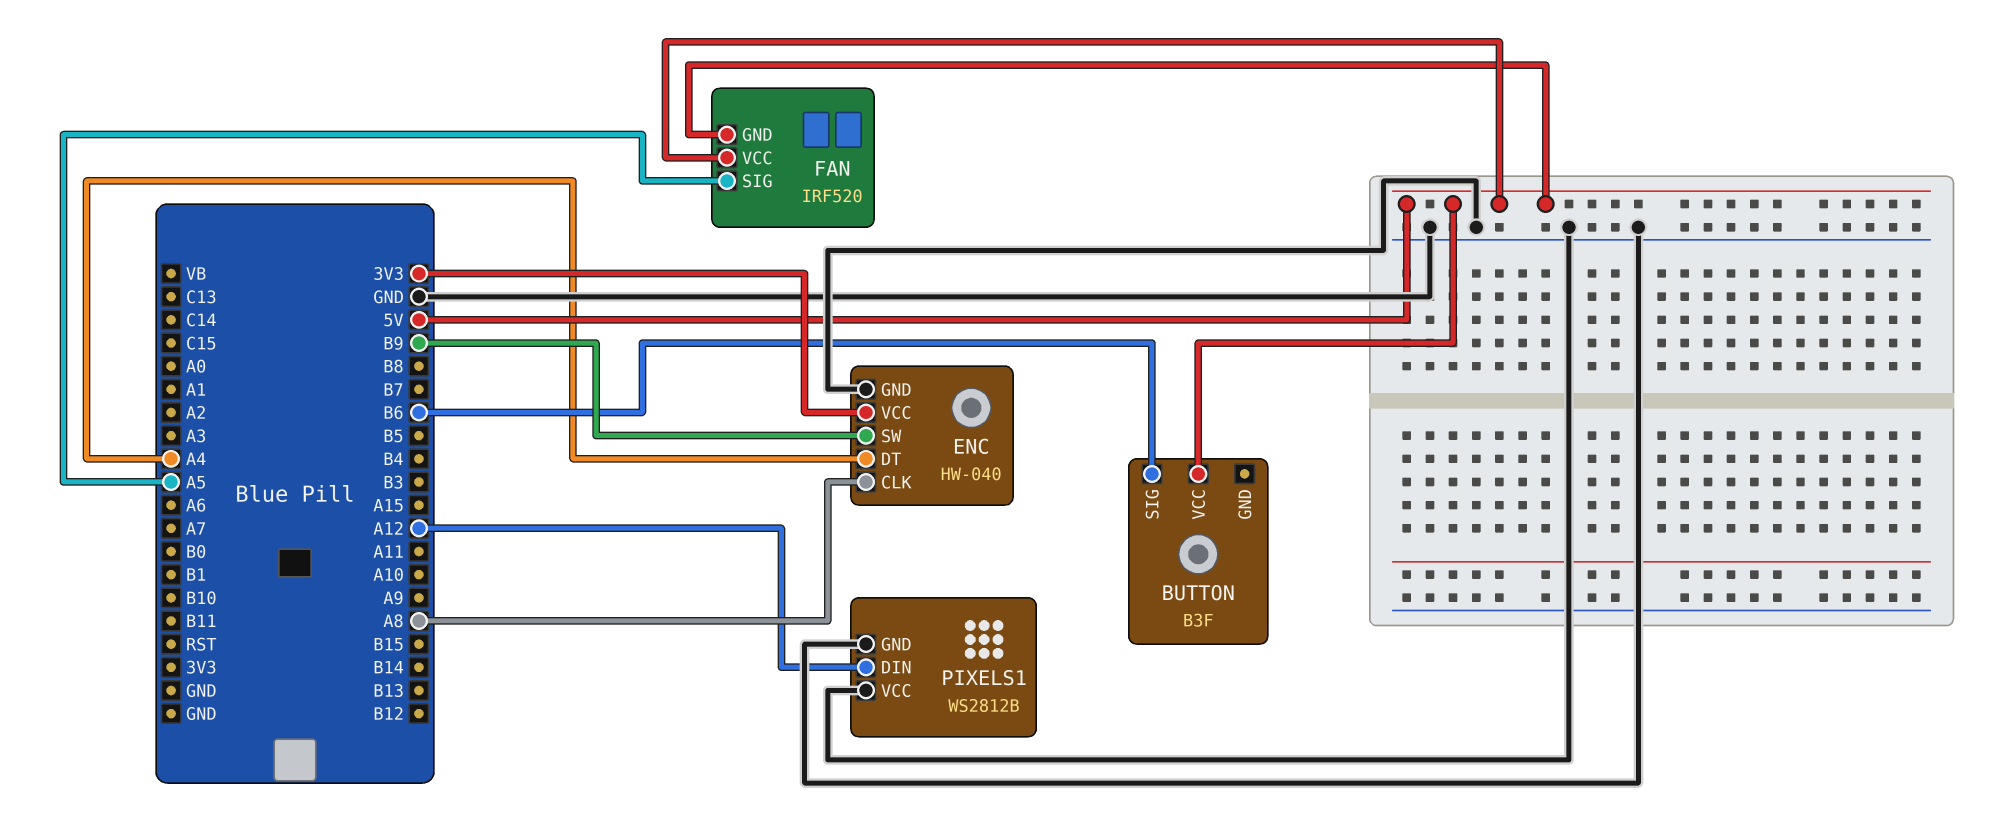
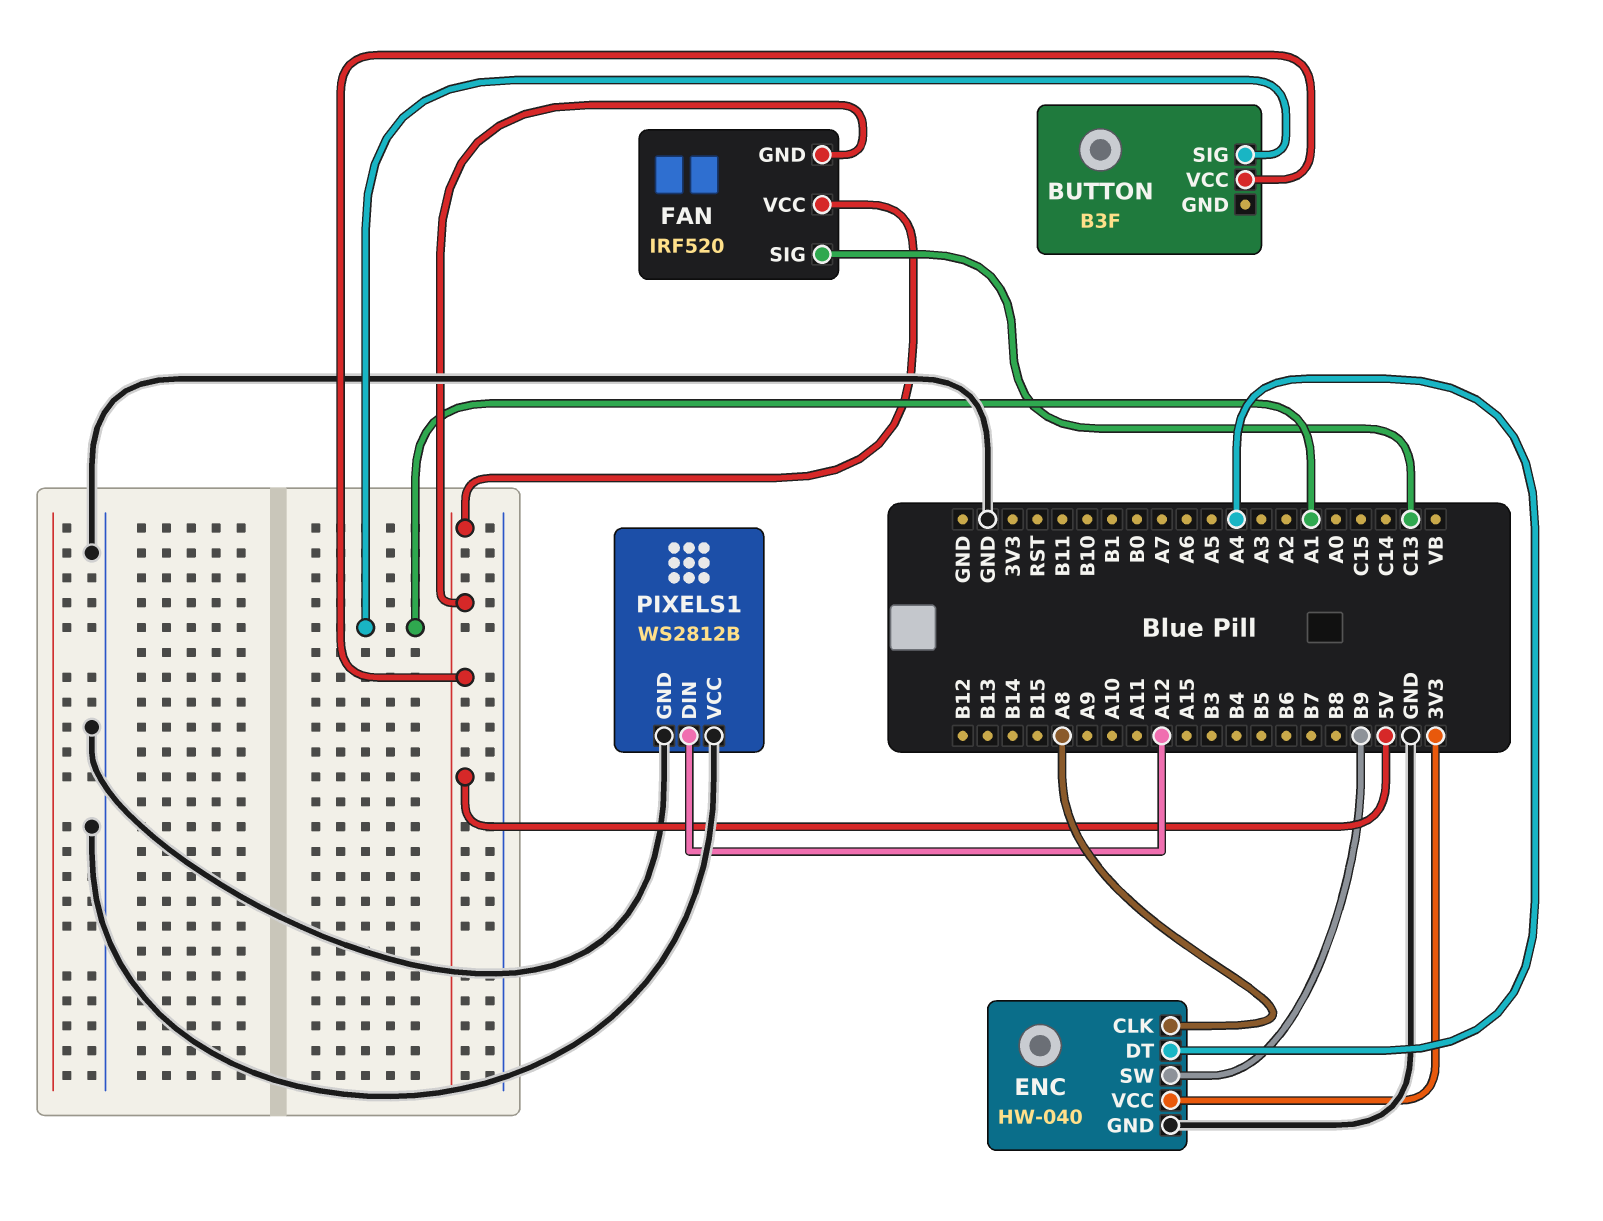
BUTTON pin SIG: B6 -> A1
FAN pin SIG: A5 -> C13

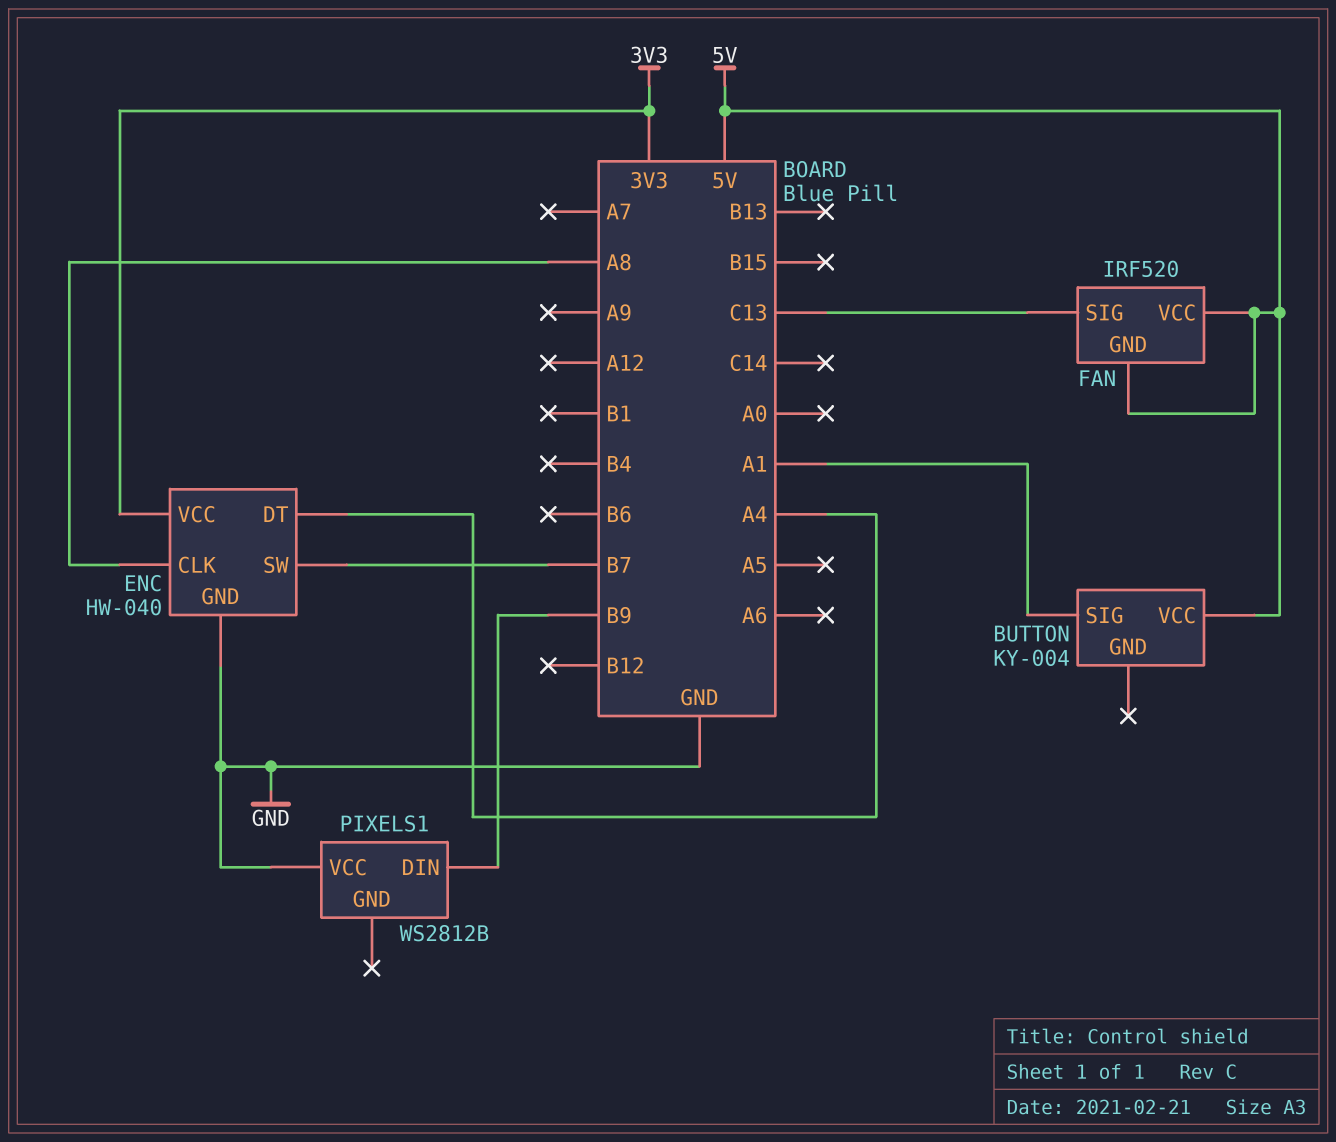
BUTTON: B3F -> KY-004
ENC pin SW: B9 -> B7
PIXELS1 pin DIN: A12 -> B9
PIXELS1 pin GND: GND -> none

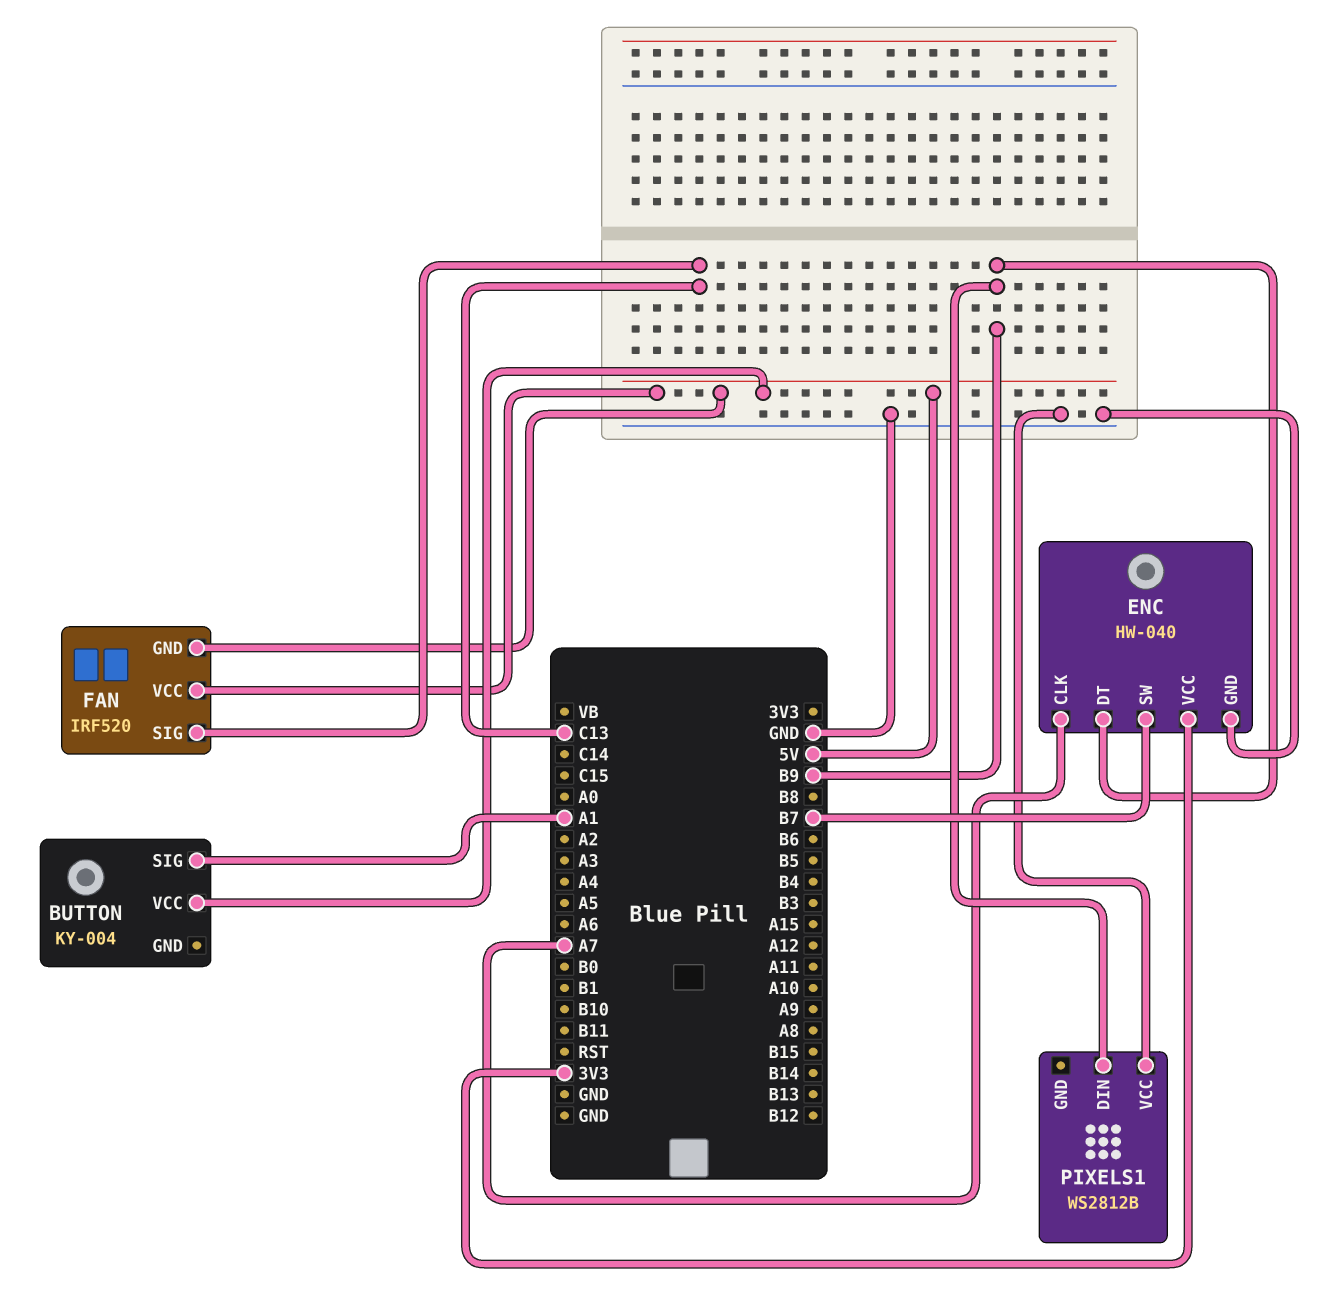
ENC pin CLK: A8 -> A7
ENC pin DT: A4 -> B9

